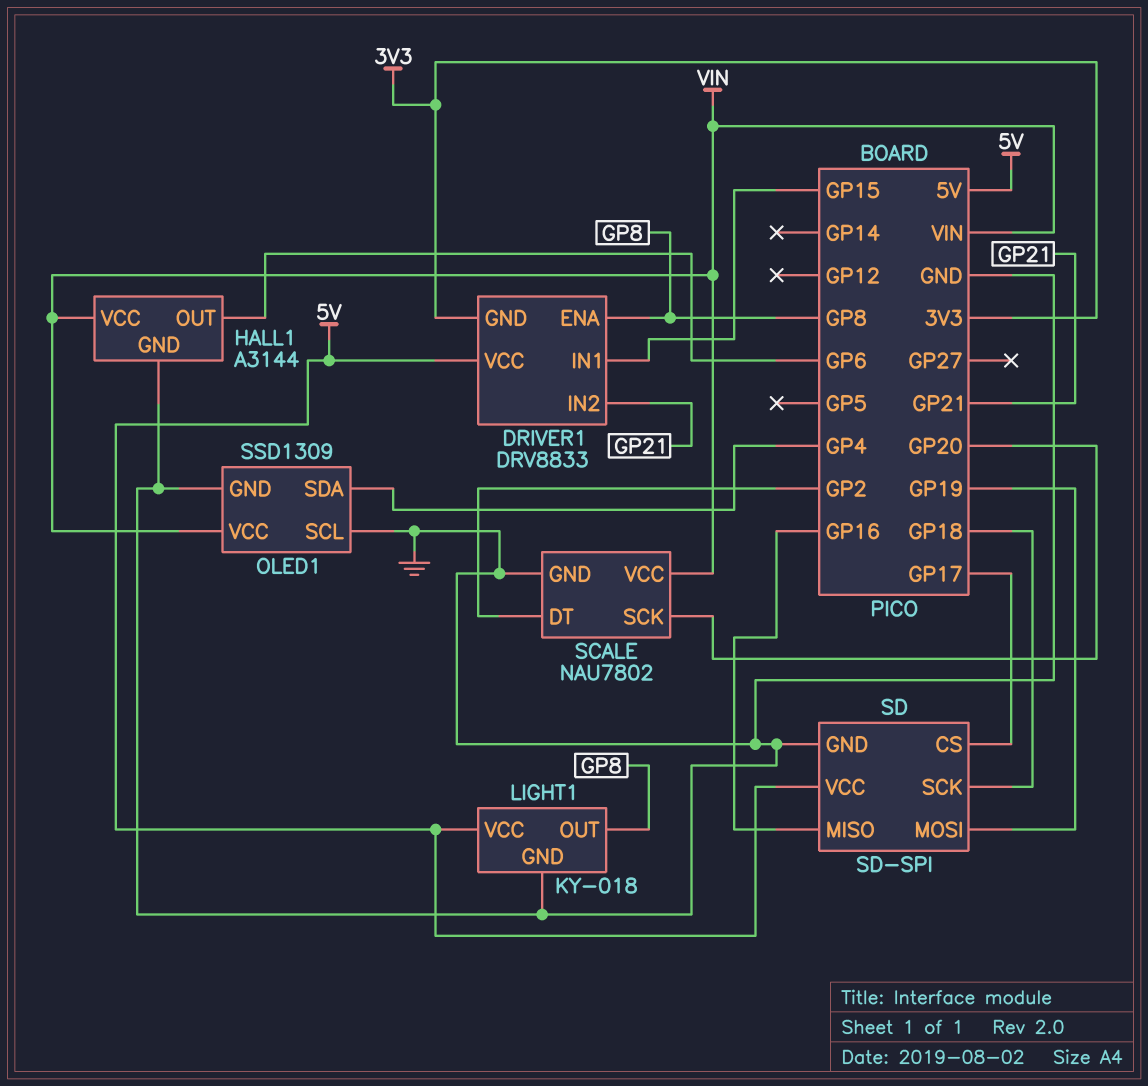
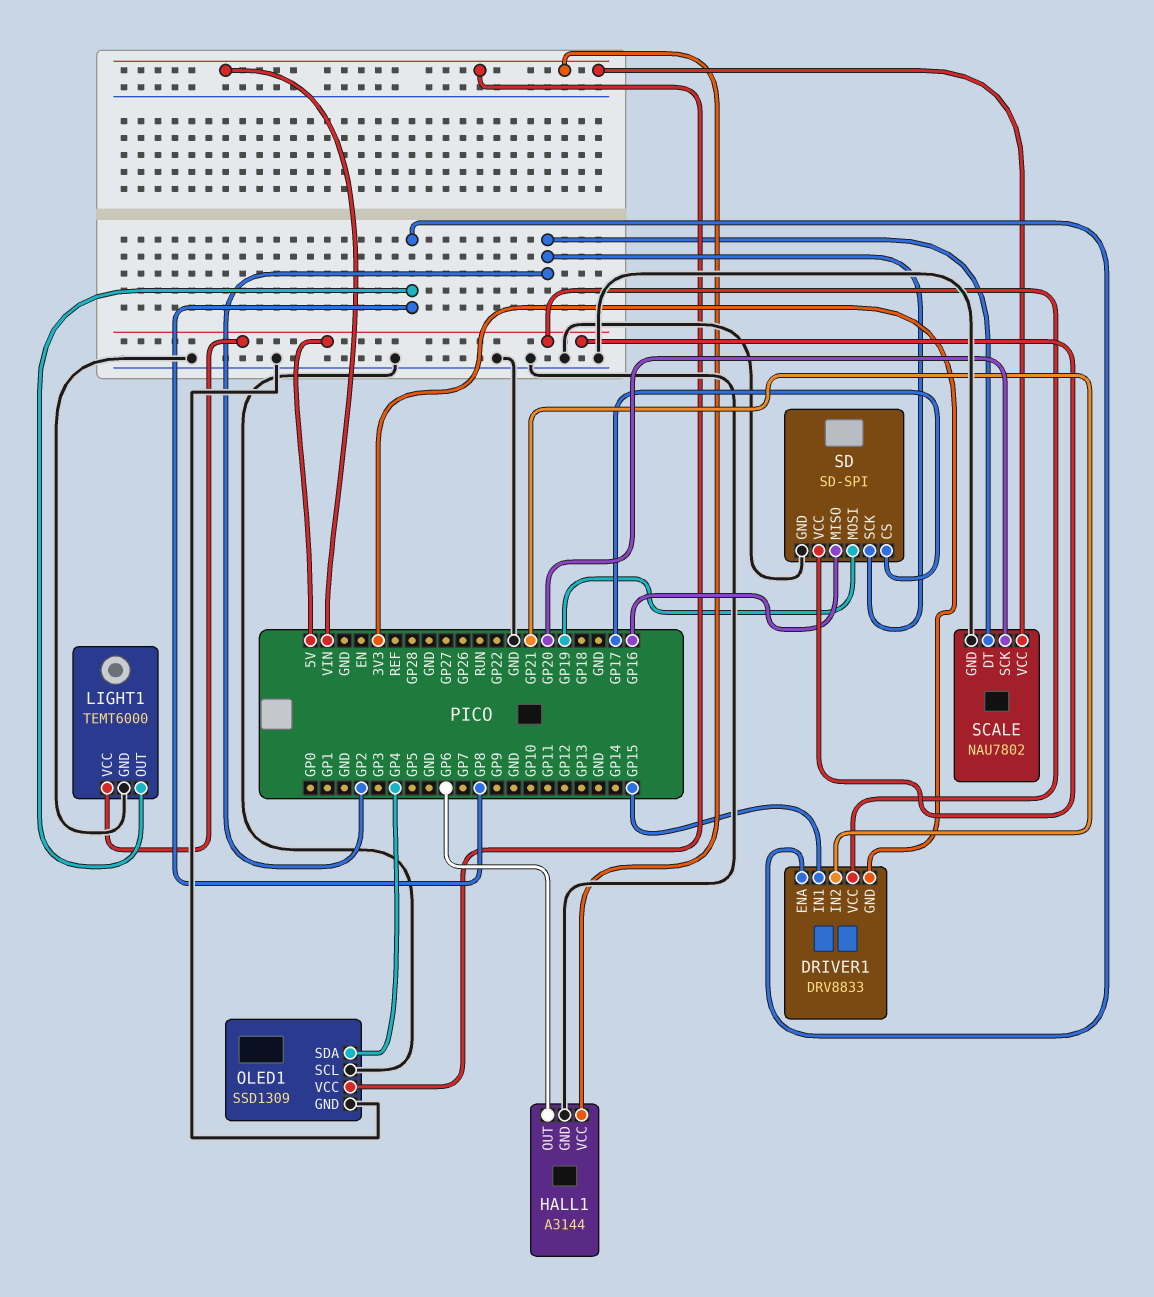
LIGHT1: KY-018 -> TEMT6000
SD pin SCK: GP18 -> GP2

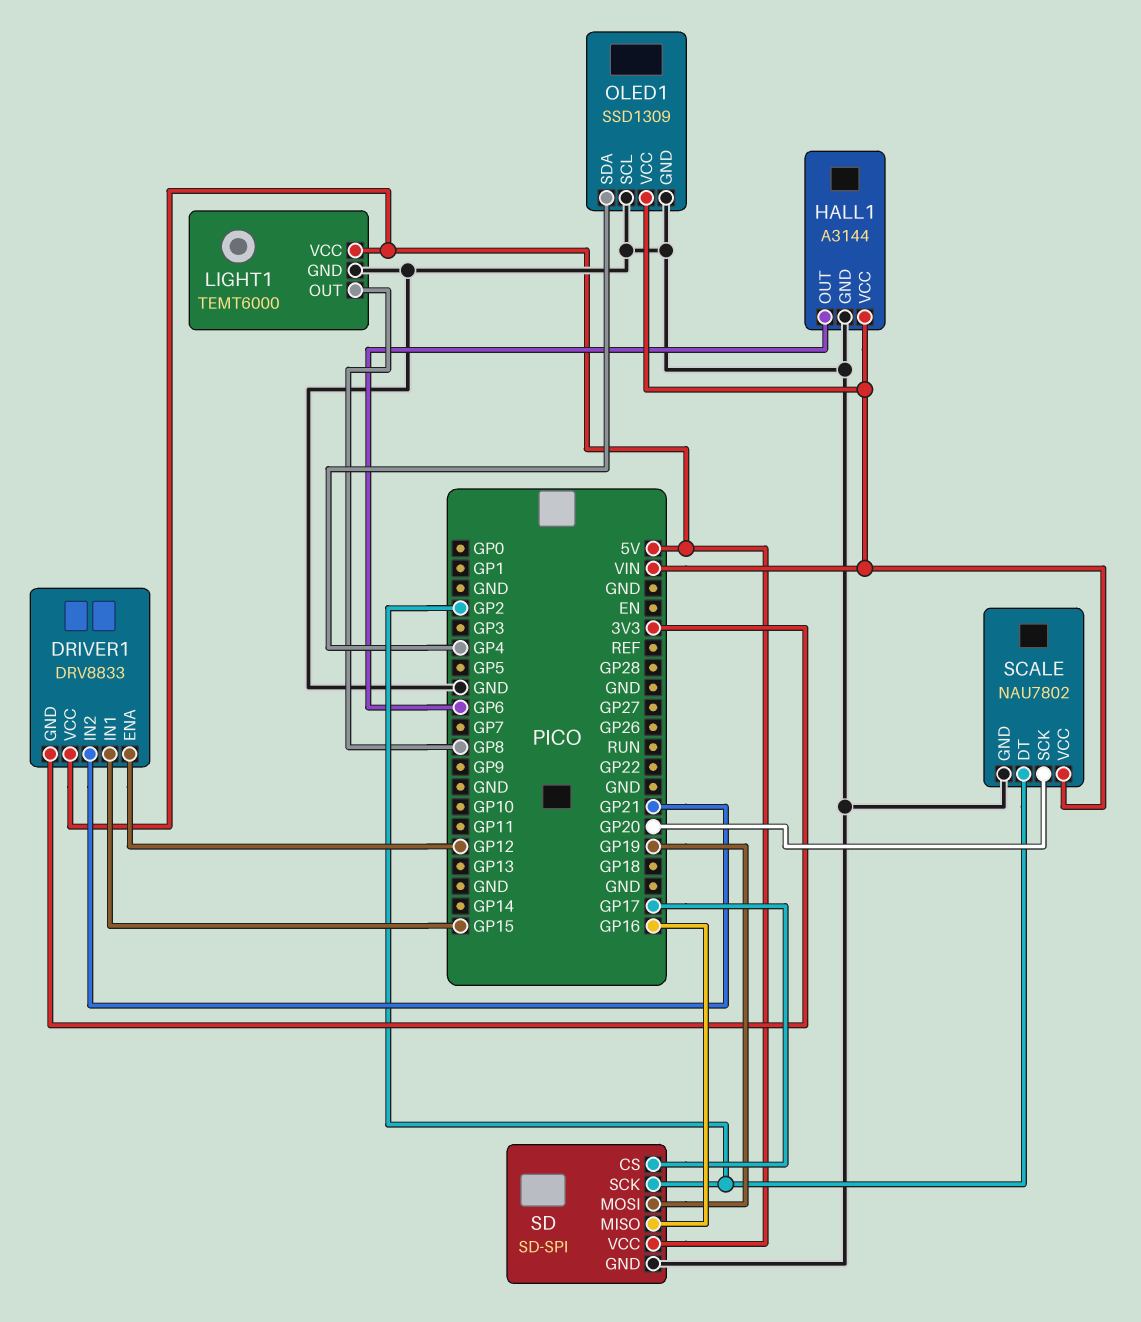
DRIVER1 pin ENA: GP8 -> GP12

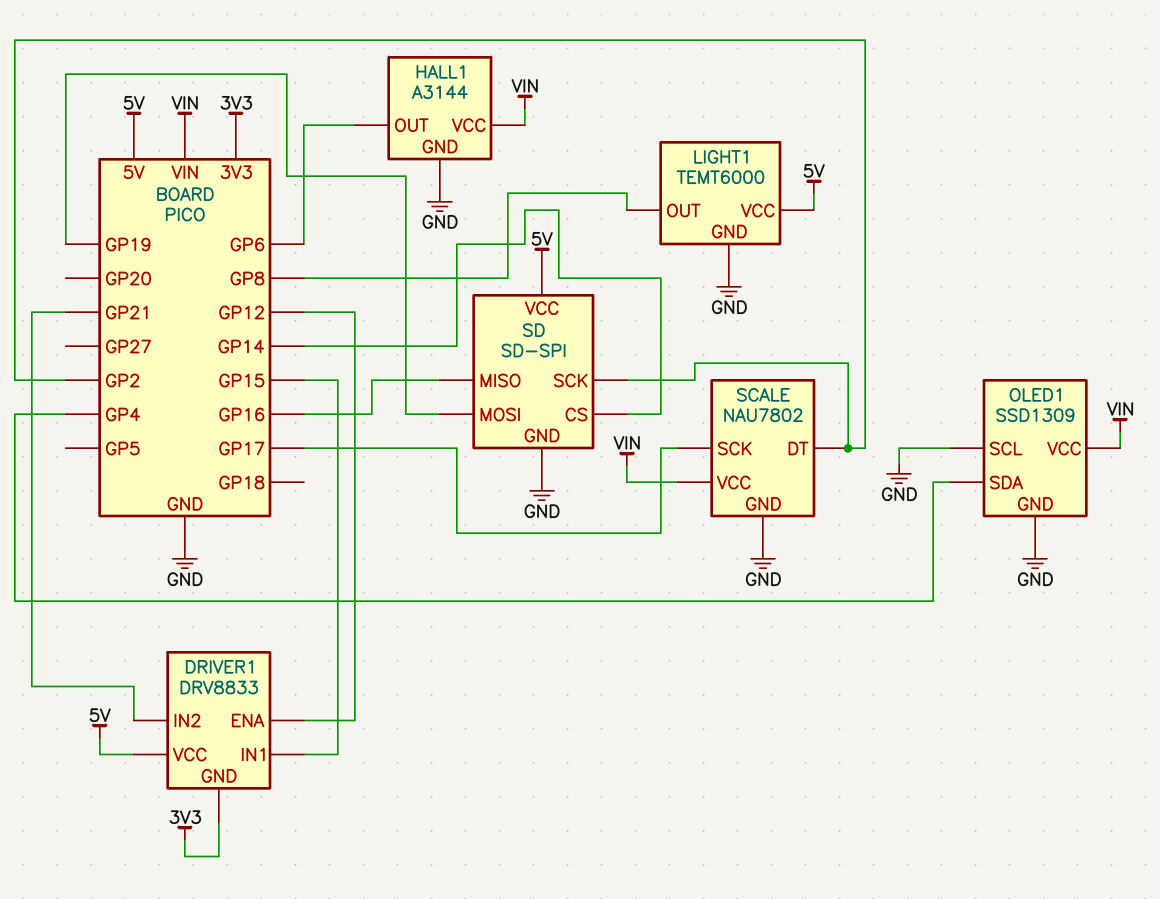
SCALE pin SCK: GP20 -> GP17
SD pin CS: GP17 -> GP14

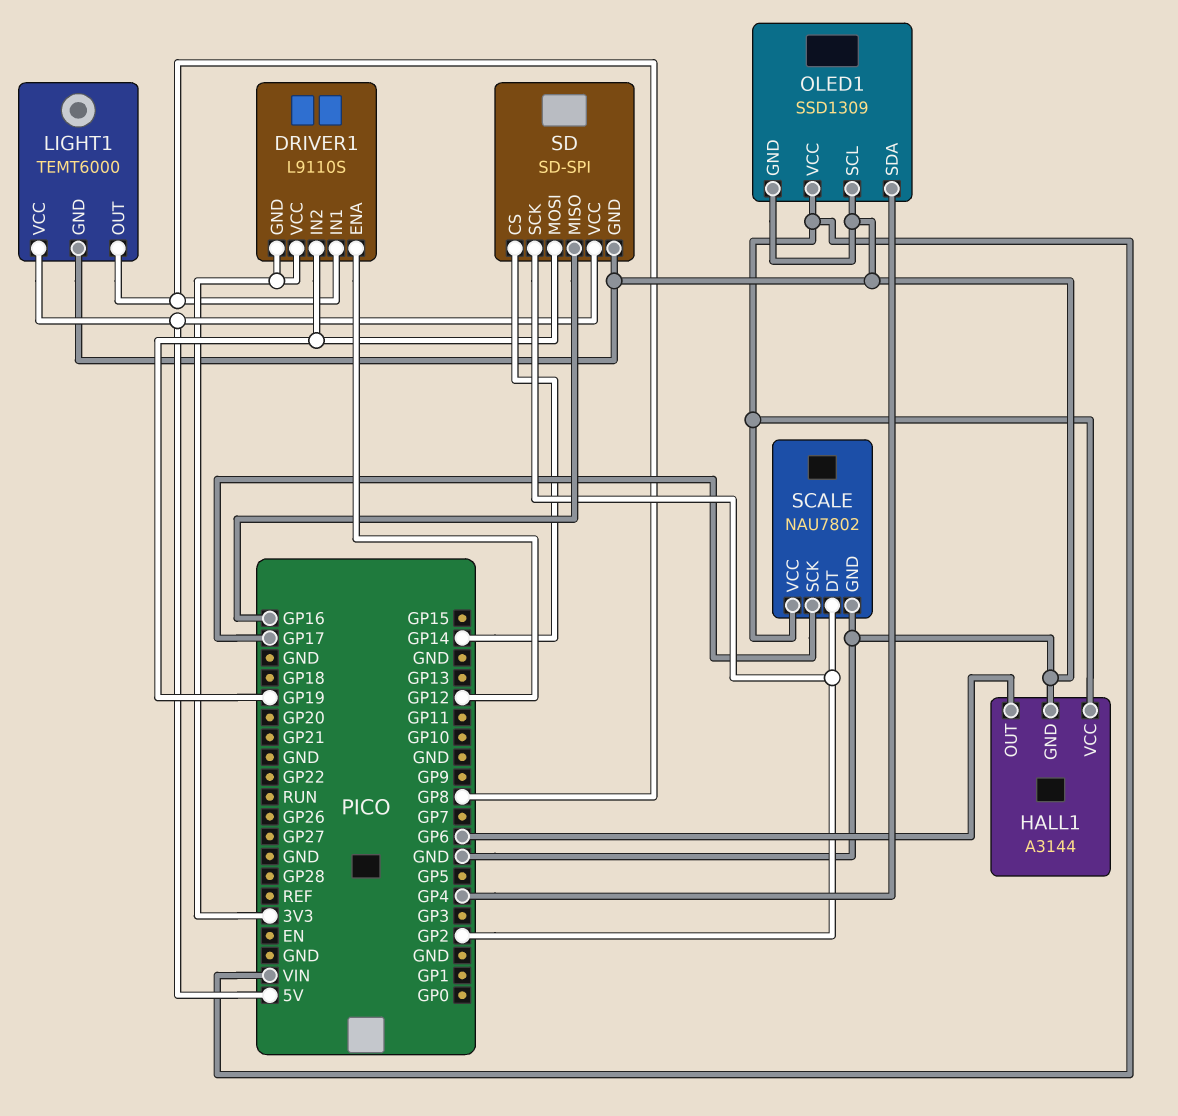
DRIVER1: DRV8833 -> L9110S
DRIVER1 pin IN1: GP15 -> GP8
DRIVER1 pin IN2: GP21 -> GP19
DRIVER1 pin VCC: 5V -> 3V3

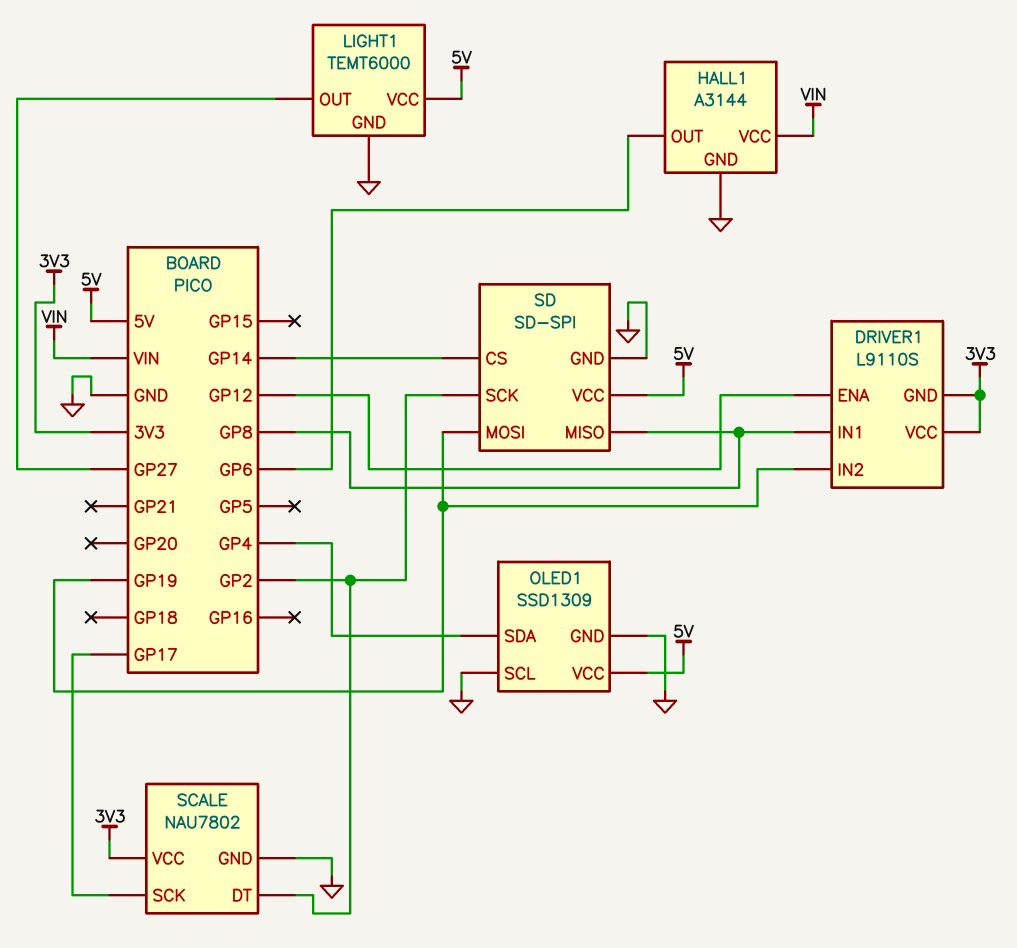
LIGHT1 pin OUT: GP8 -> GP27
OLED1 pin VCC: VIN -> 5V
SCALE pin VCC: VIN -> 3V3
SD pin MISO: GP16 -> GP8

